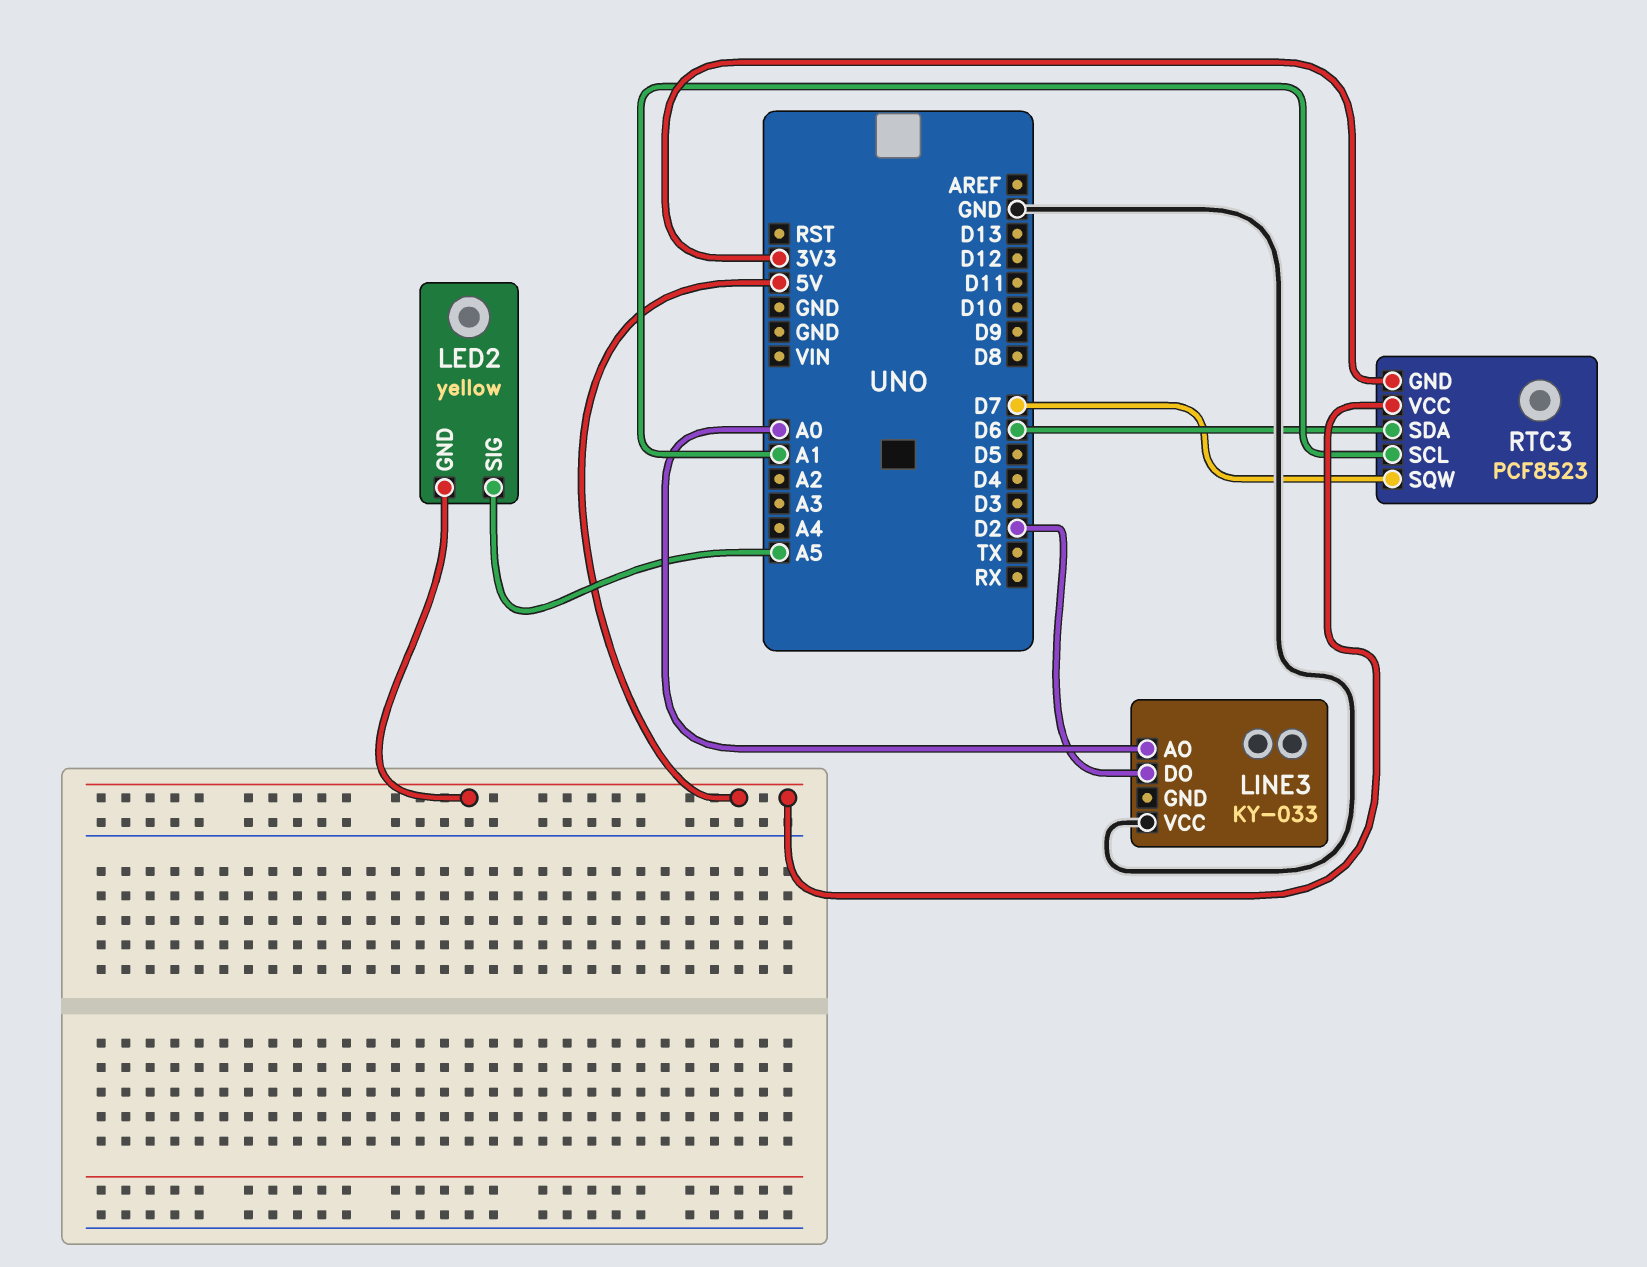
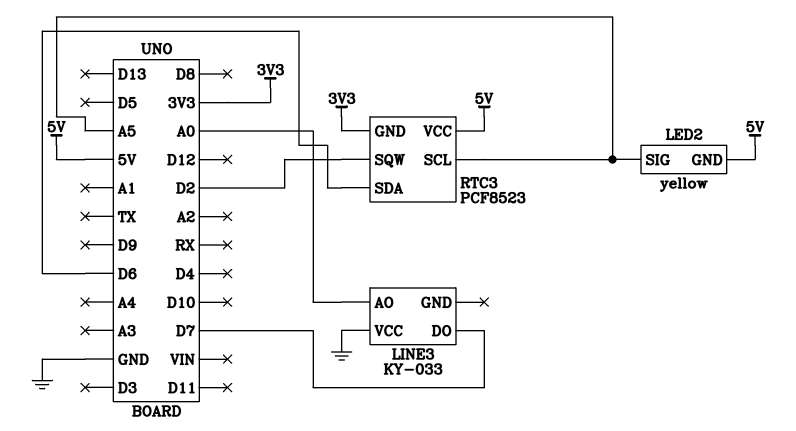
LINE3 pin DO: D2 -> D7
RTC3 pin SCL: A1 -> A5
RTC3 pin SQW: D7 -> D2

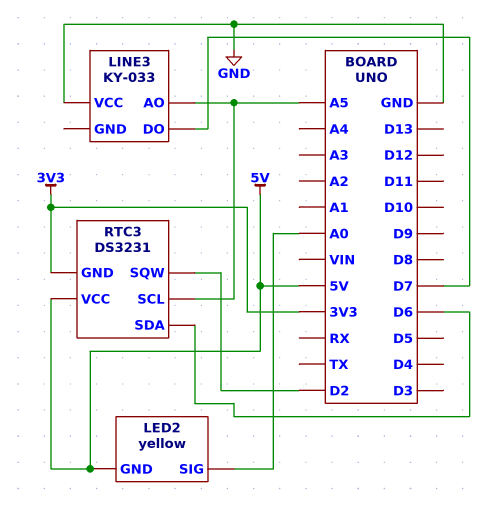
LED2 pin SIG: A5 -> A0
LINE3 pin AO: A0 -> A5
RTC3: PCF8523 -> DS3231

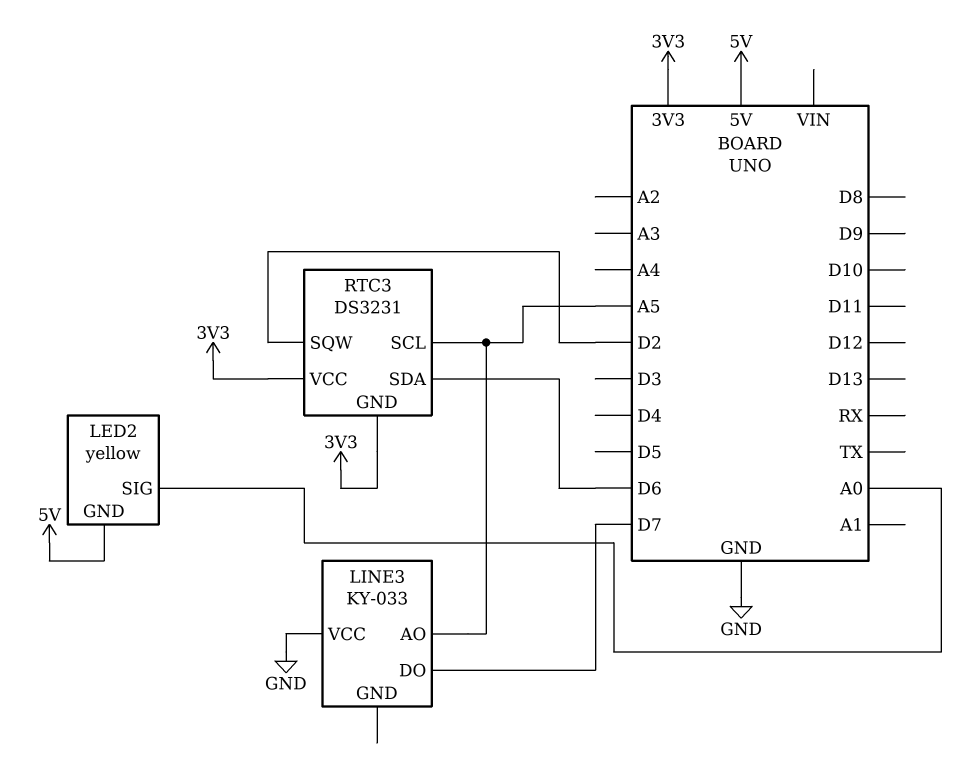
RTC3 pin VCC: 5V -> 3V3

